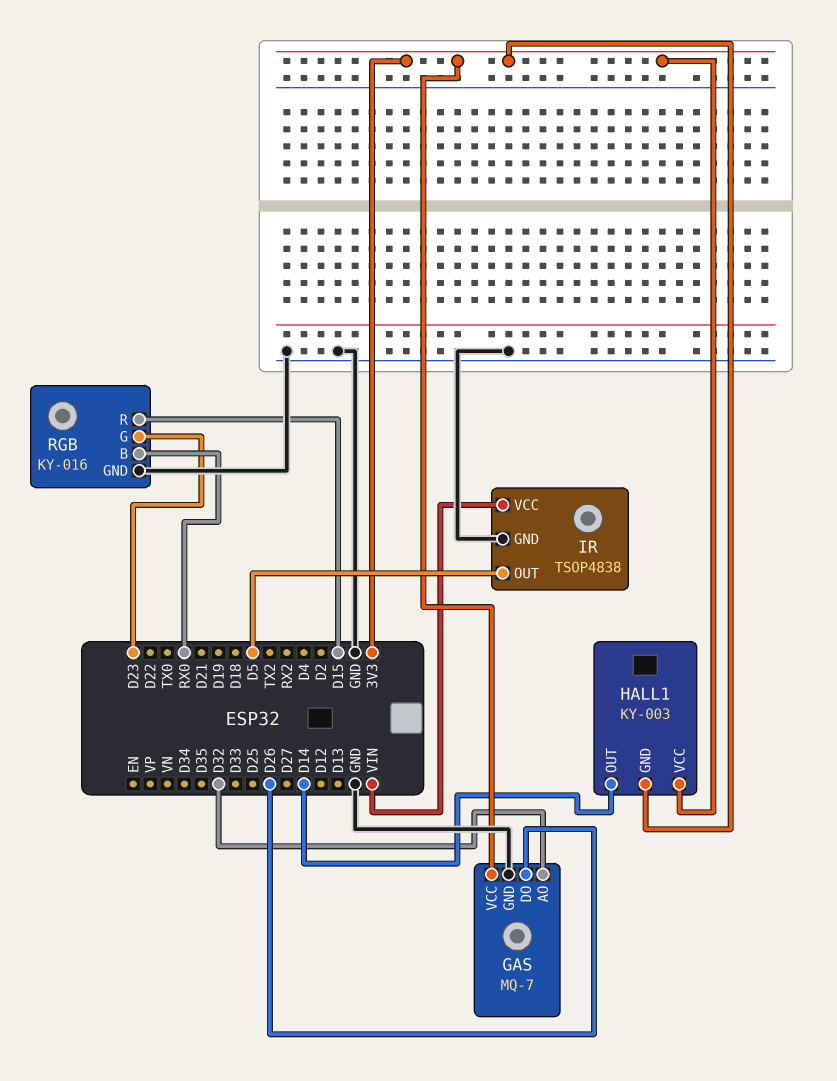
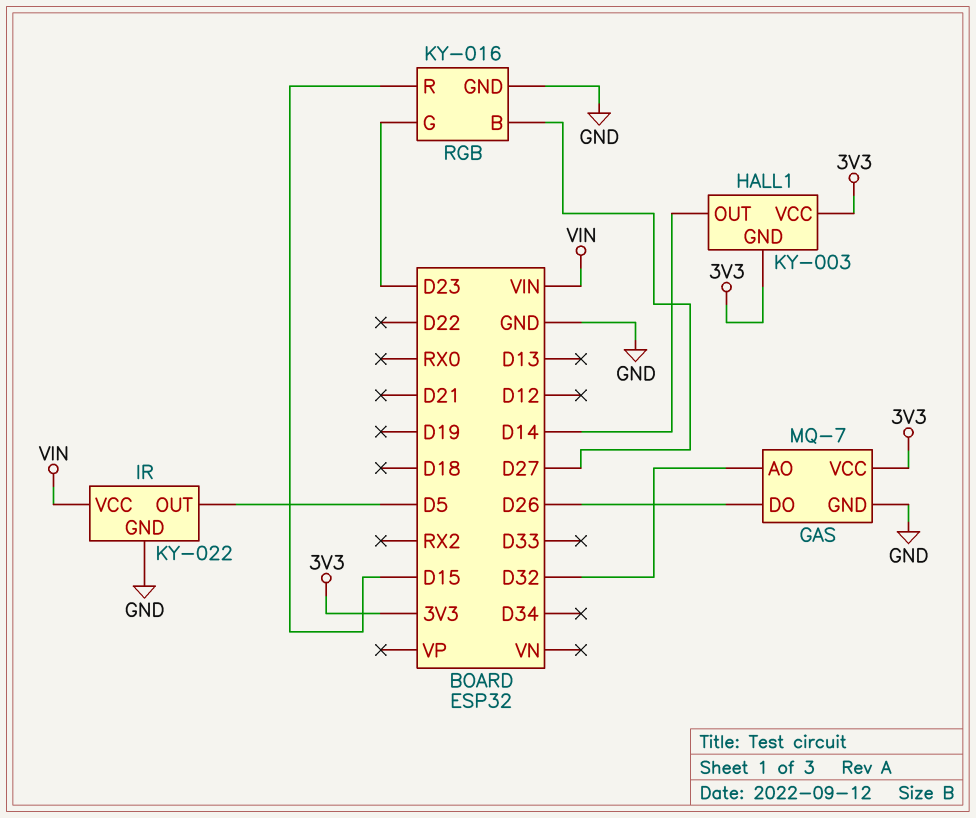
IR: TSOP4838 -> KY-022
RGB pin B: RX0 -> D27

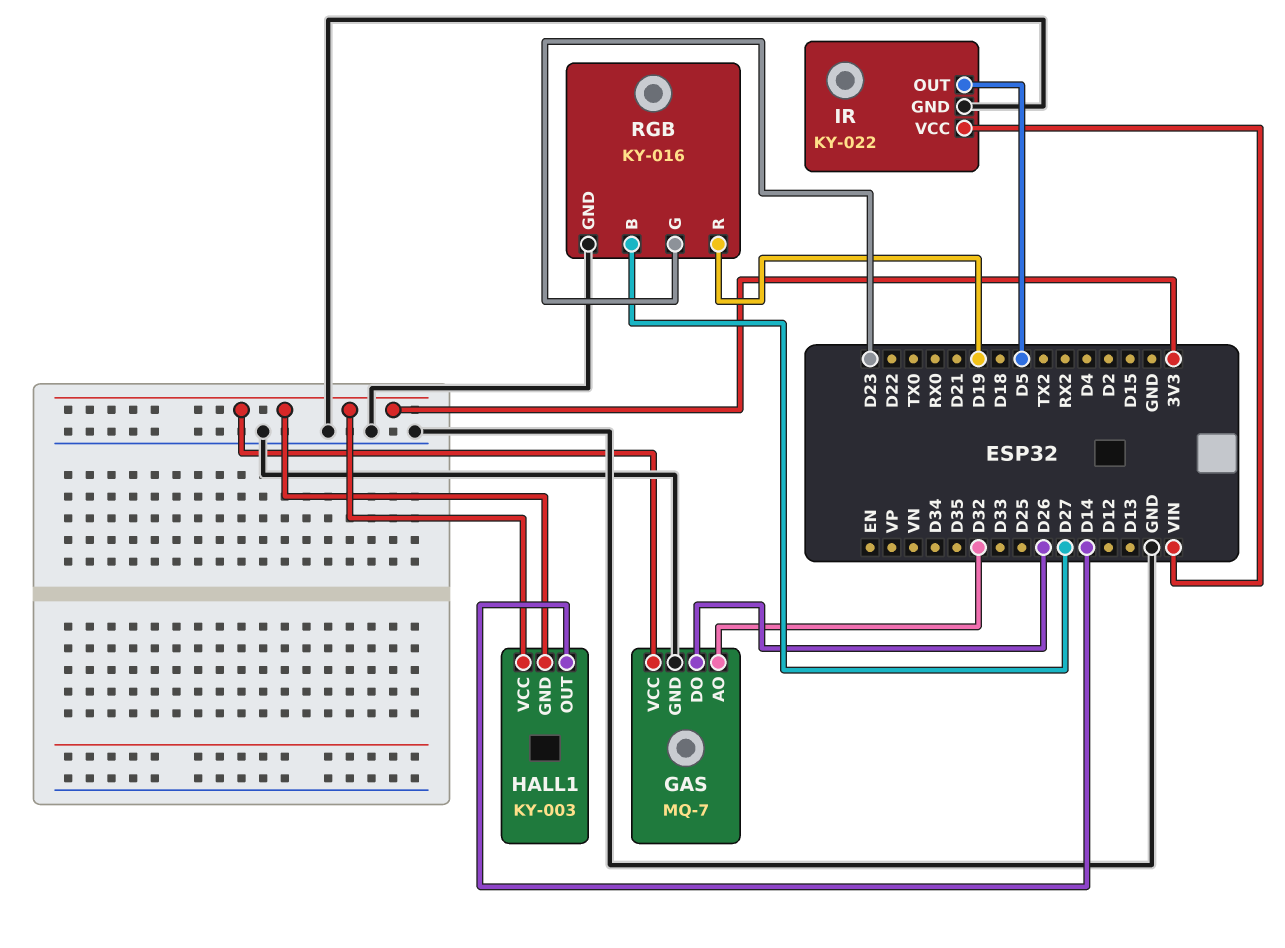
RGB pin R: D15 -> D19

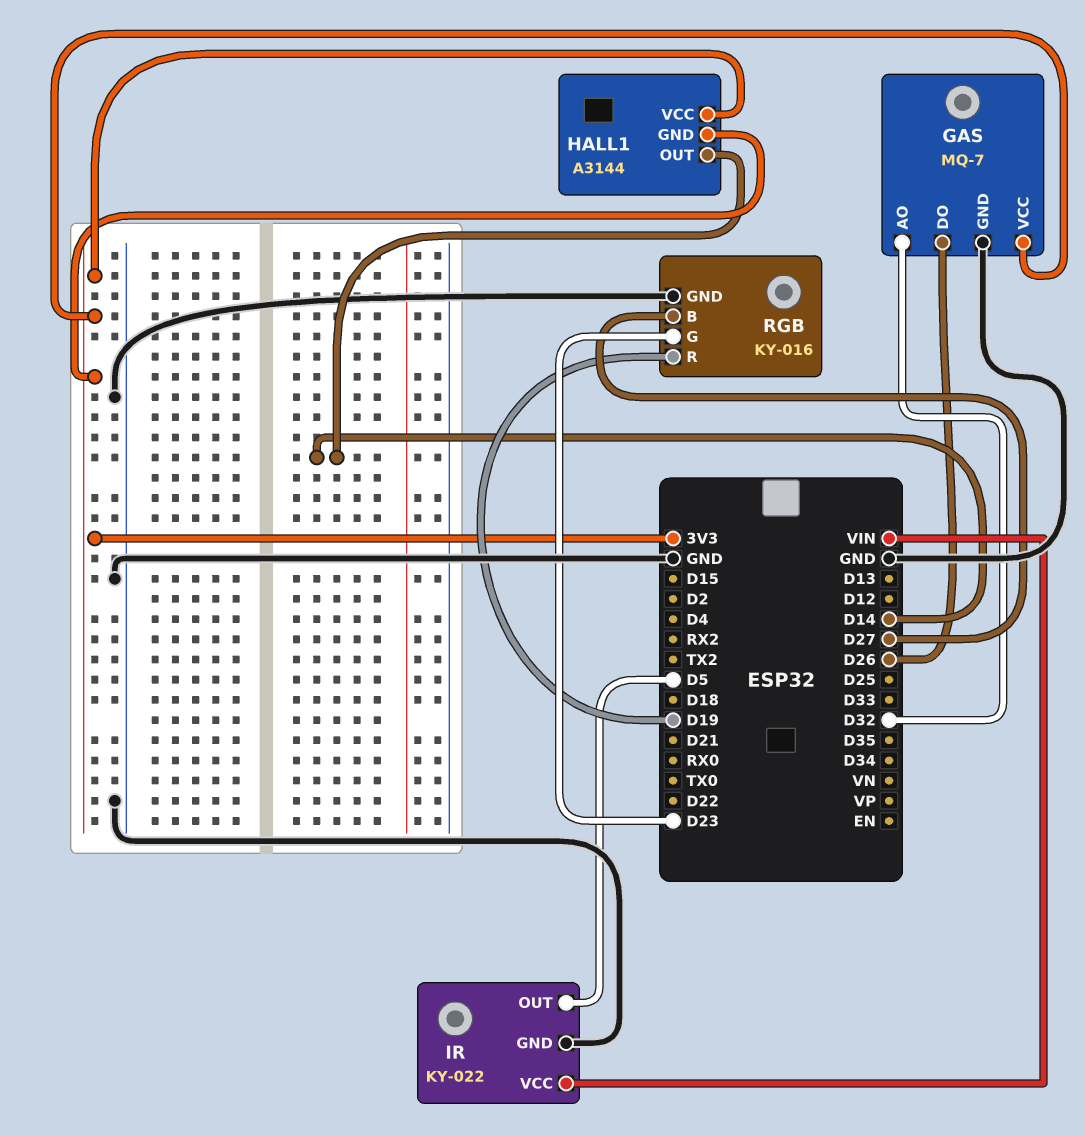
HALL1: KY-003 -> A3144

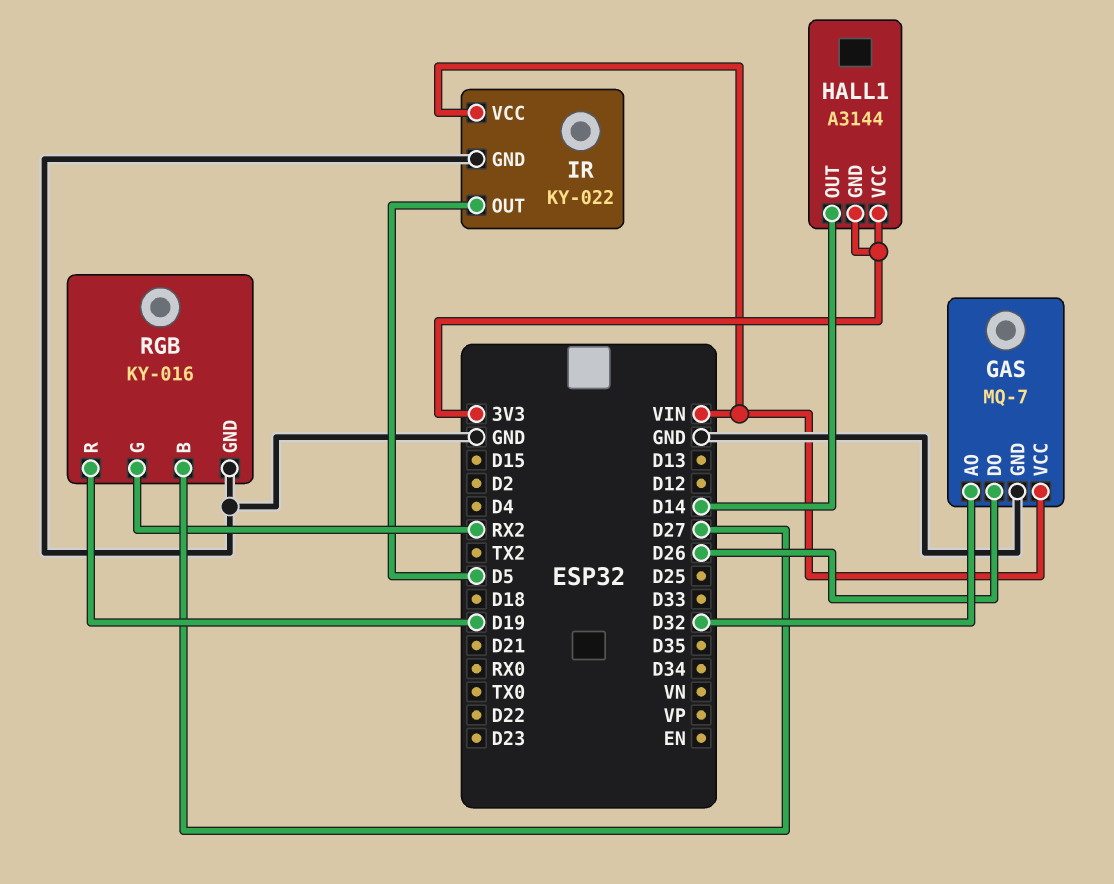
GAS pin VCC: 3V3 -> VIN
RGB pin G: D23 -> RX2

